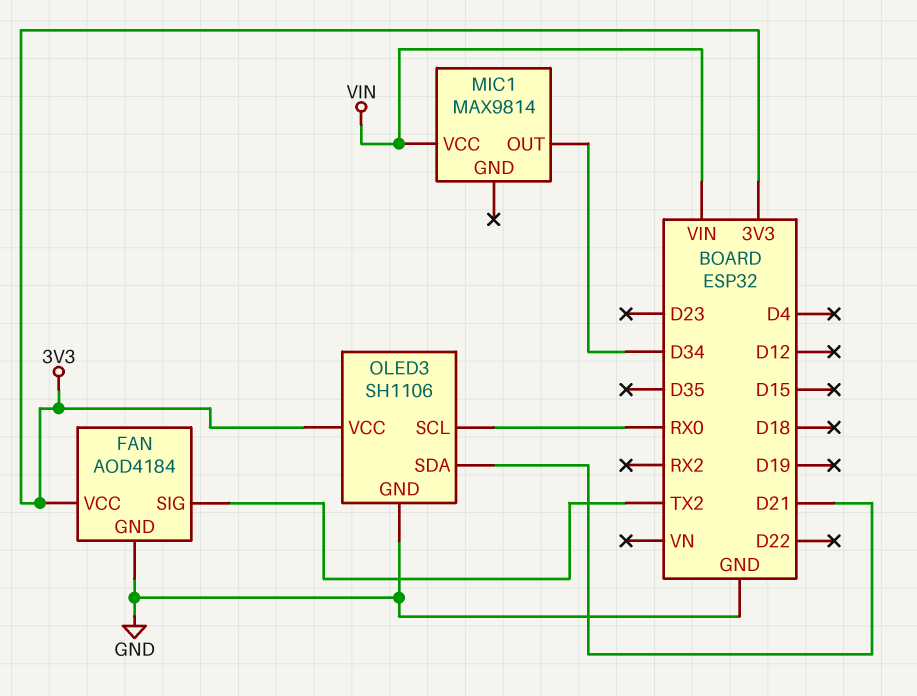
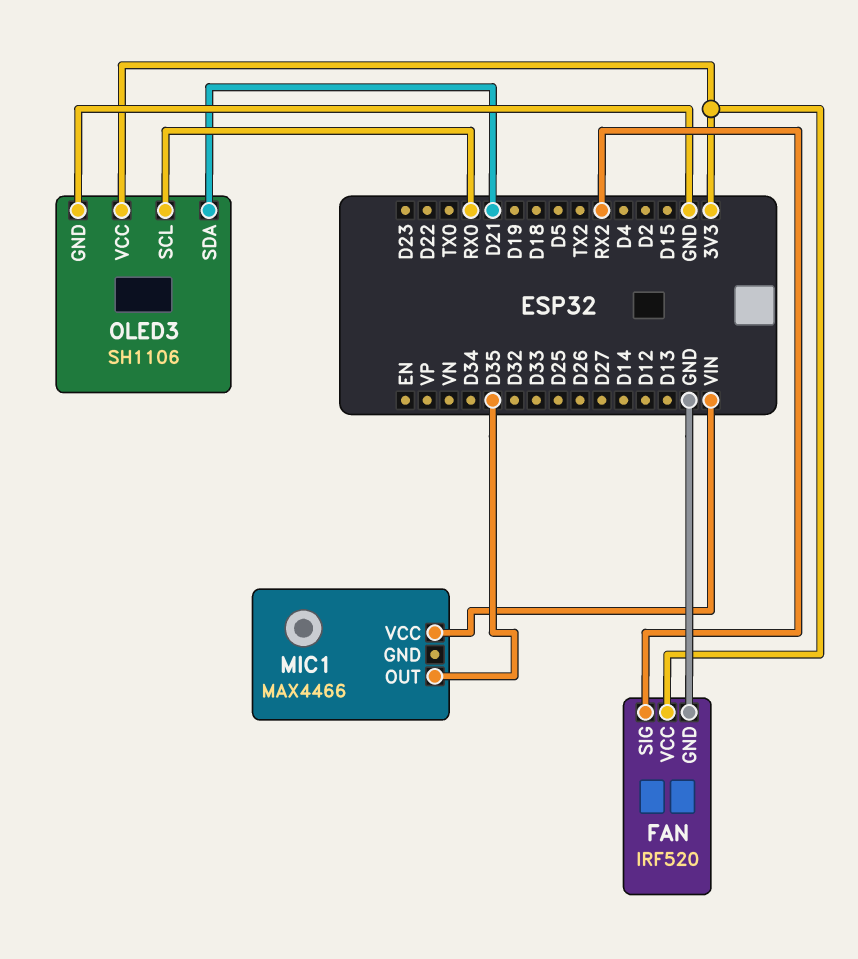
FAN: AOD4184 -> IRF520
FAN pin SIG: TX2 -> RX2
MIC1: MAX9814 -> MAX4466
MIC1 pin OUT: D34 -> D35

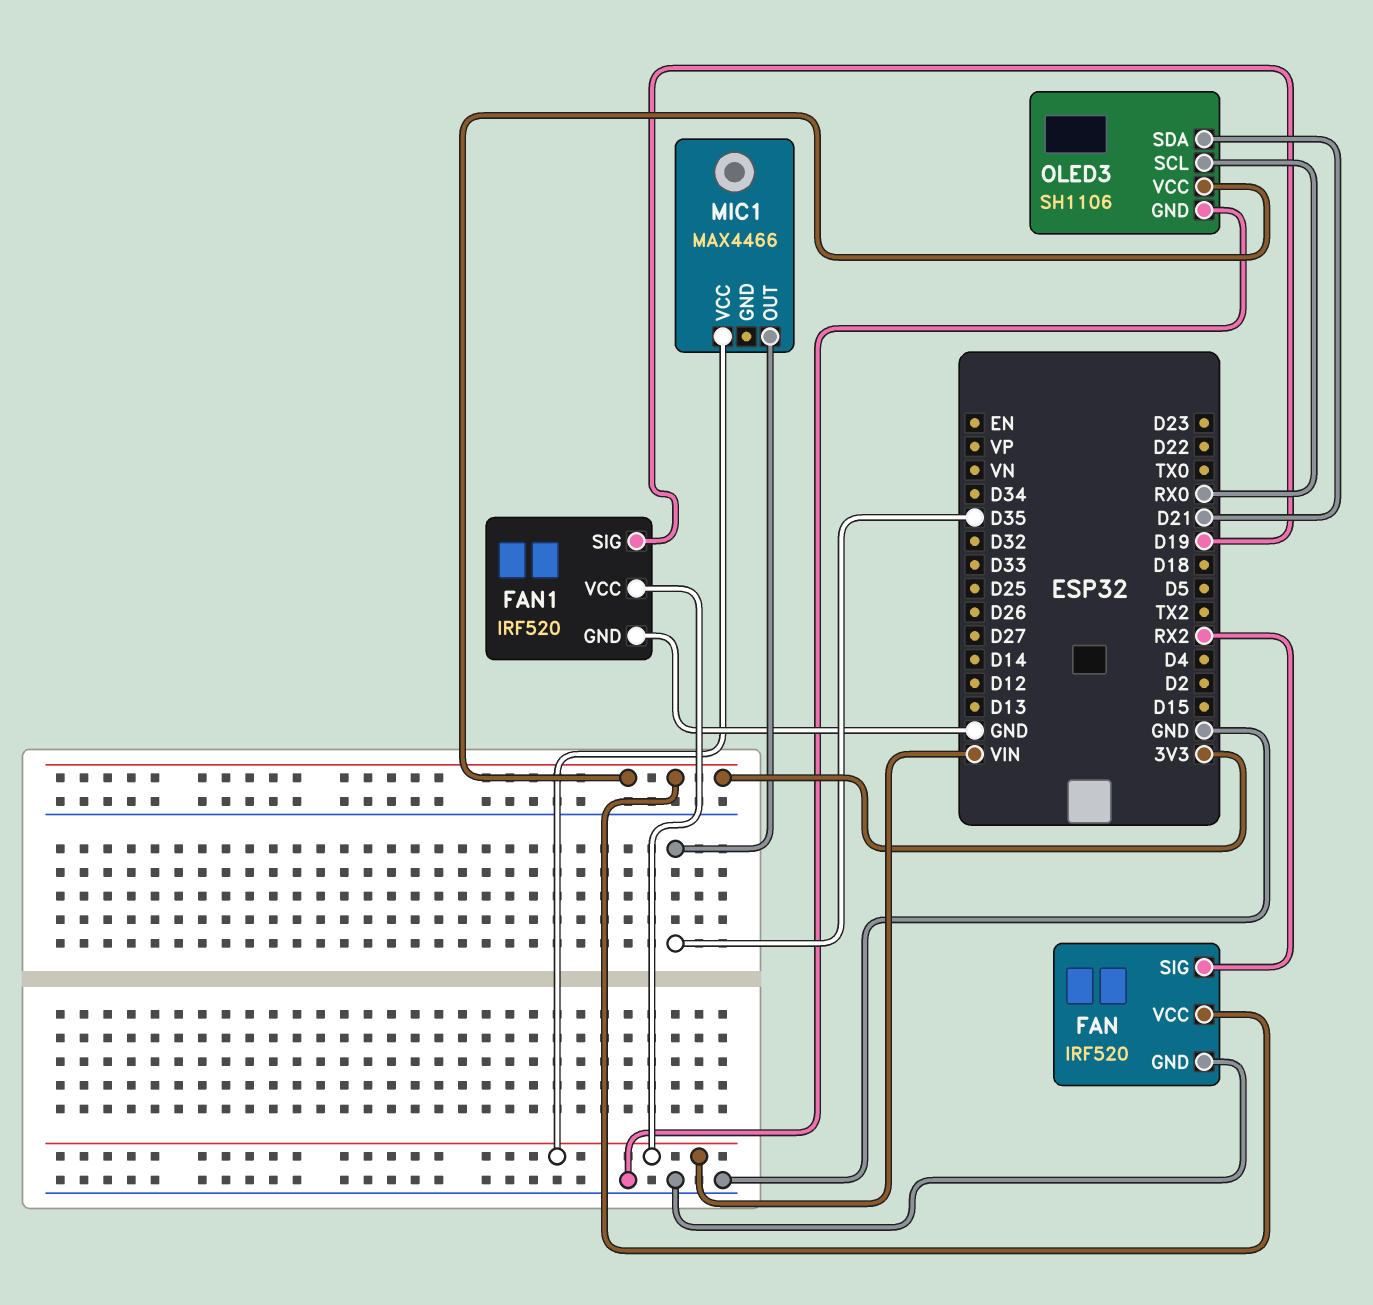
FAN1: none -> IRF520
FAN1 pin GND: none -> GND
FAN1 pin SIG: none -> D19
FAN1 pin VCC: none -> VIN

